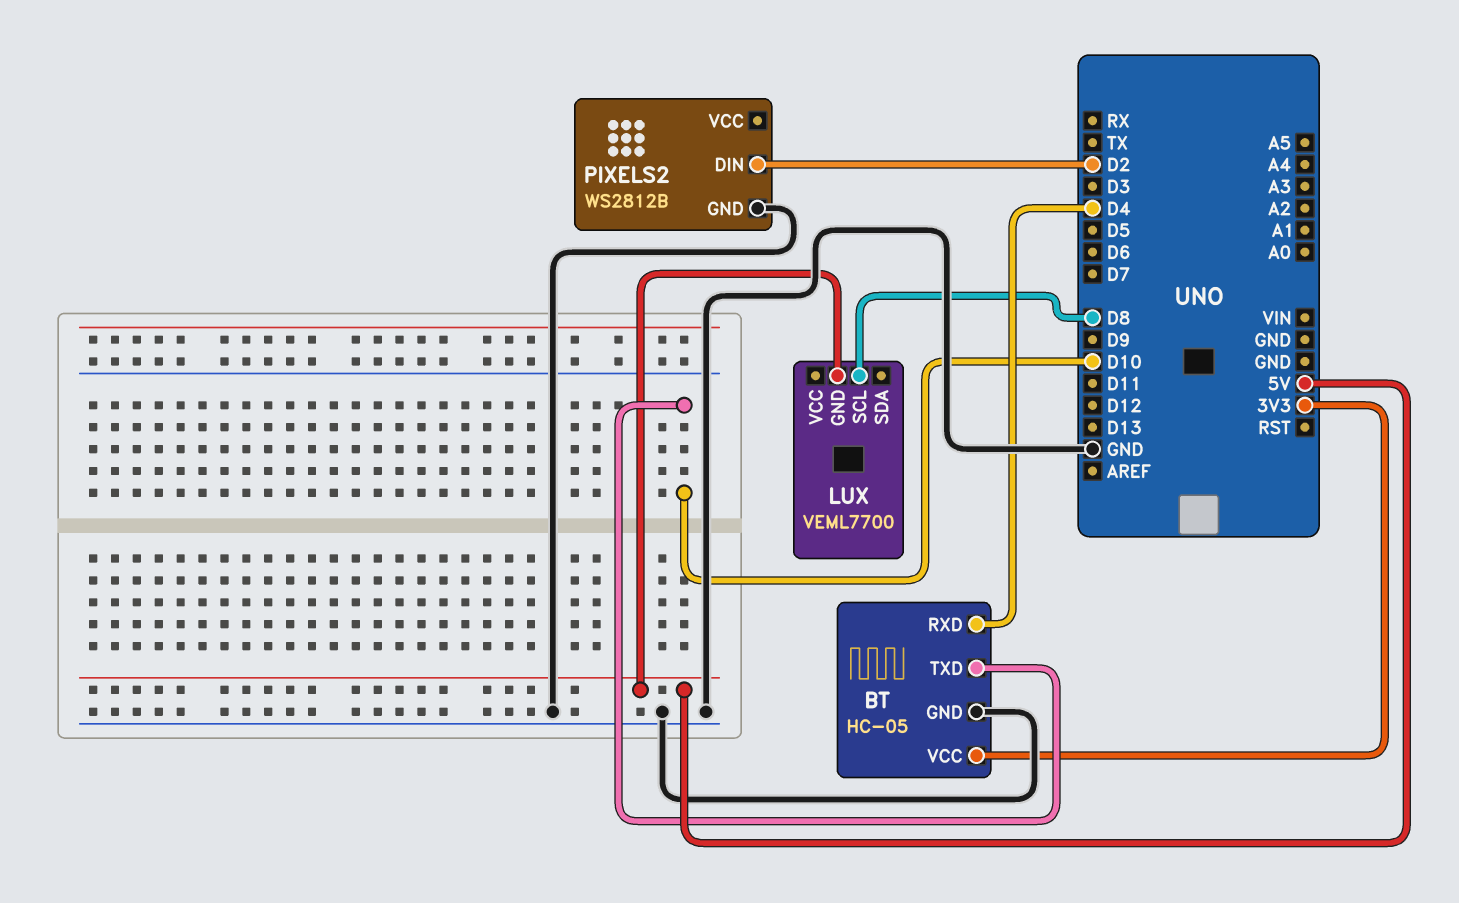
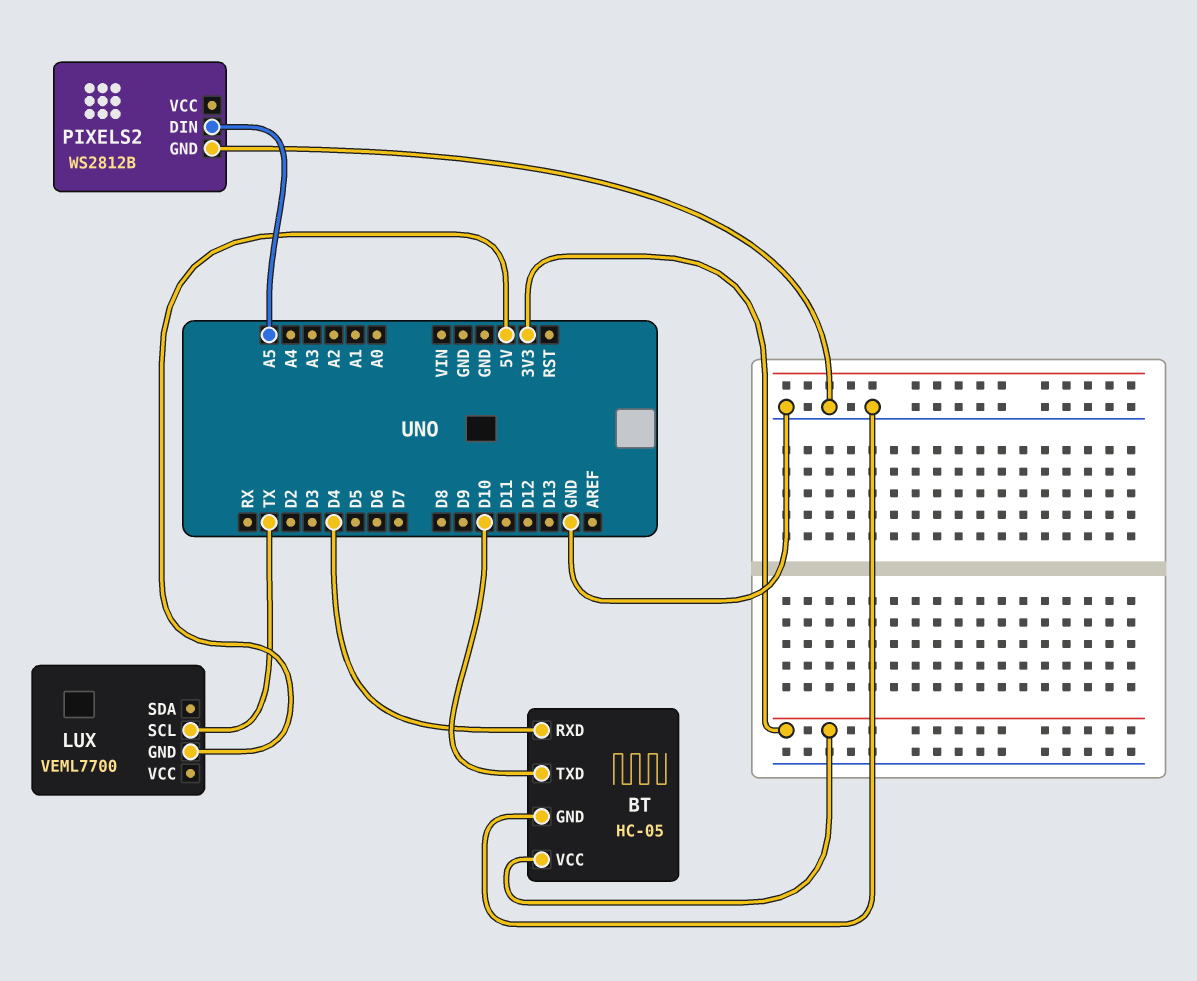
LUX pin SCL: D8 -> TX
PIXELS2 pin DIN: D2 -> A5

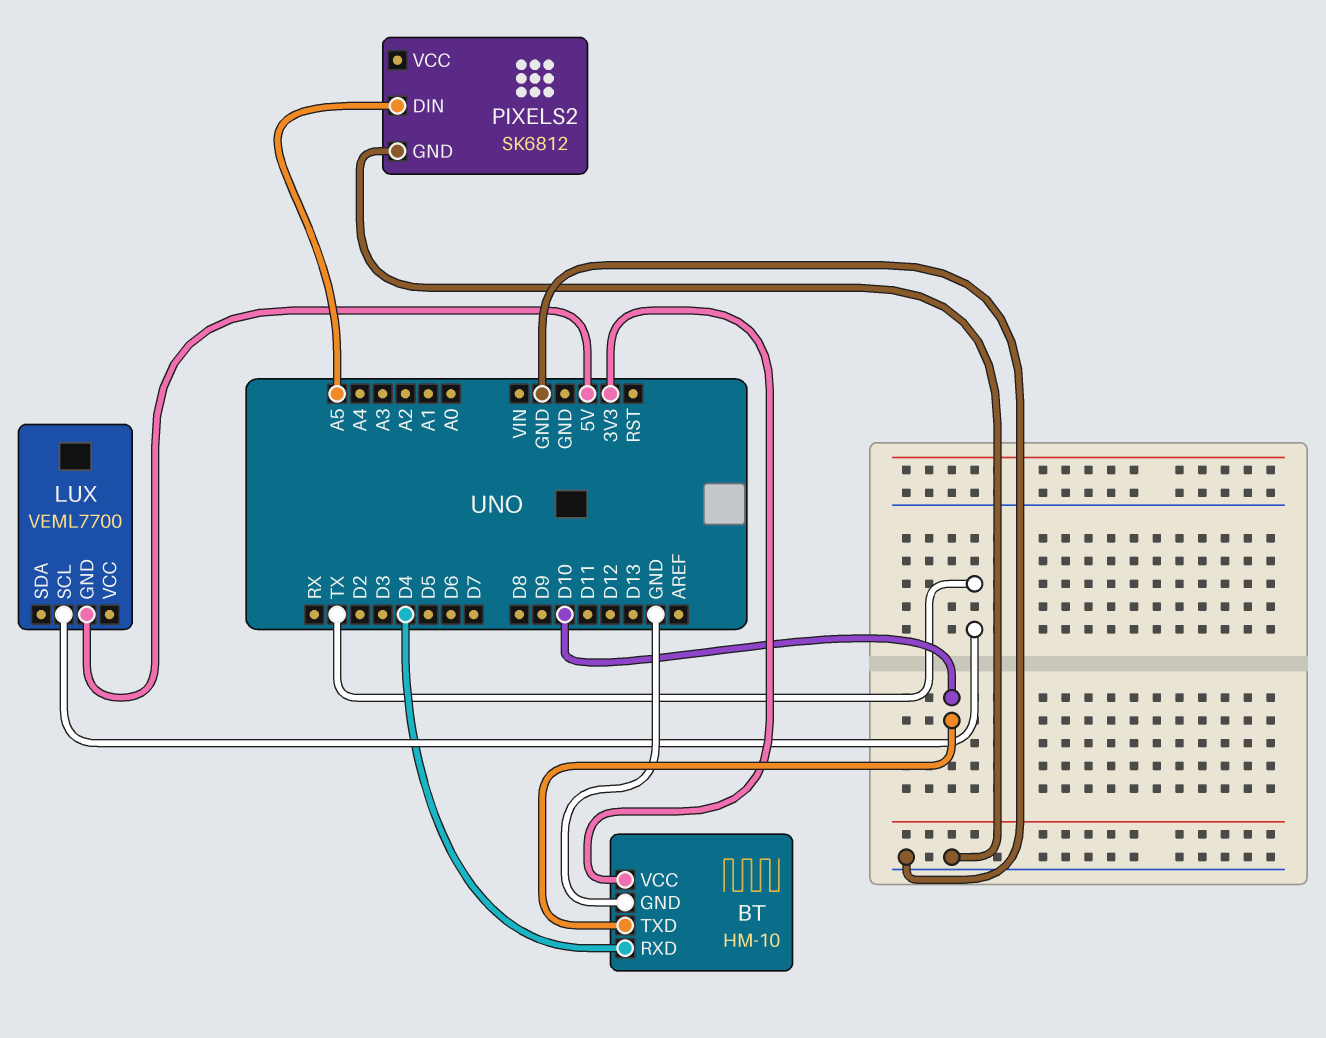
BT: HC-05 -> HM-10
PIXELS2: WS2812B -> SK6812

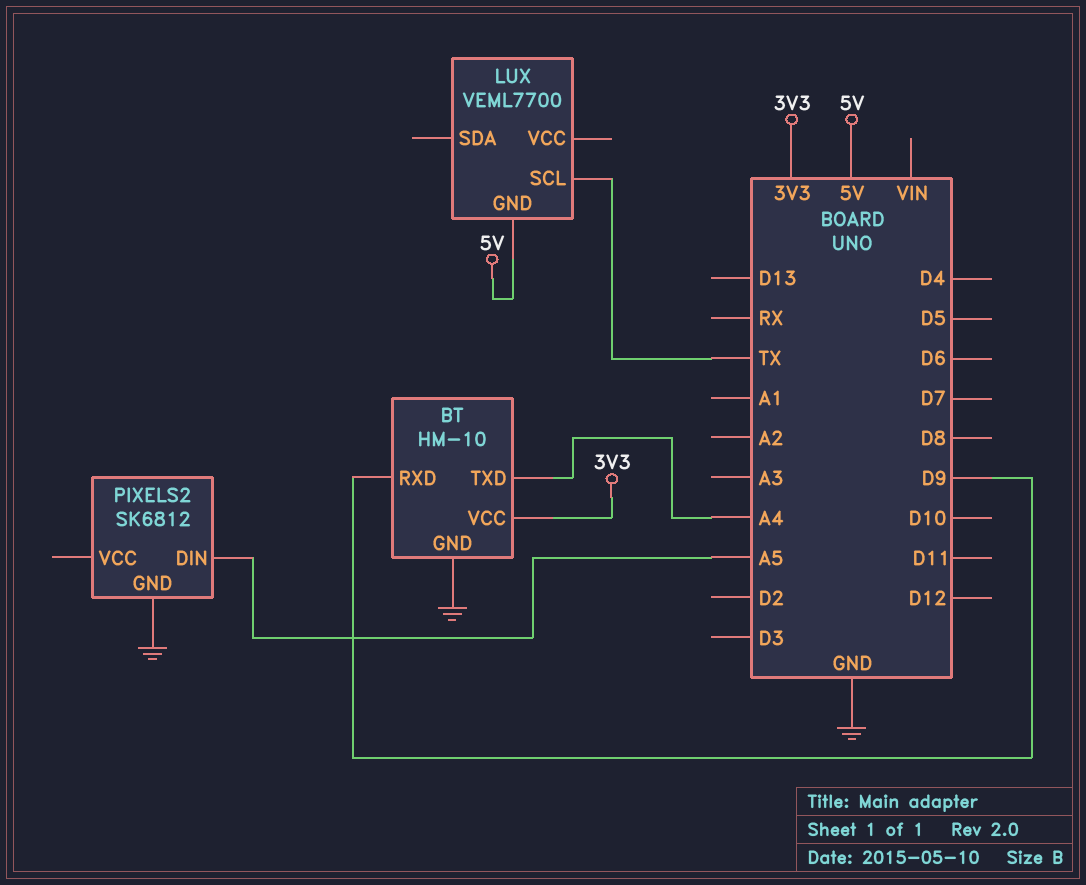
BT pin RXD: D4 -> D9
BT pin TXD: D10 -> A4

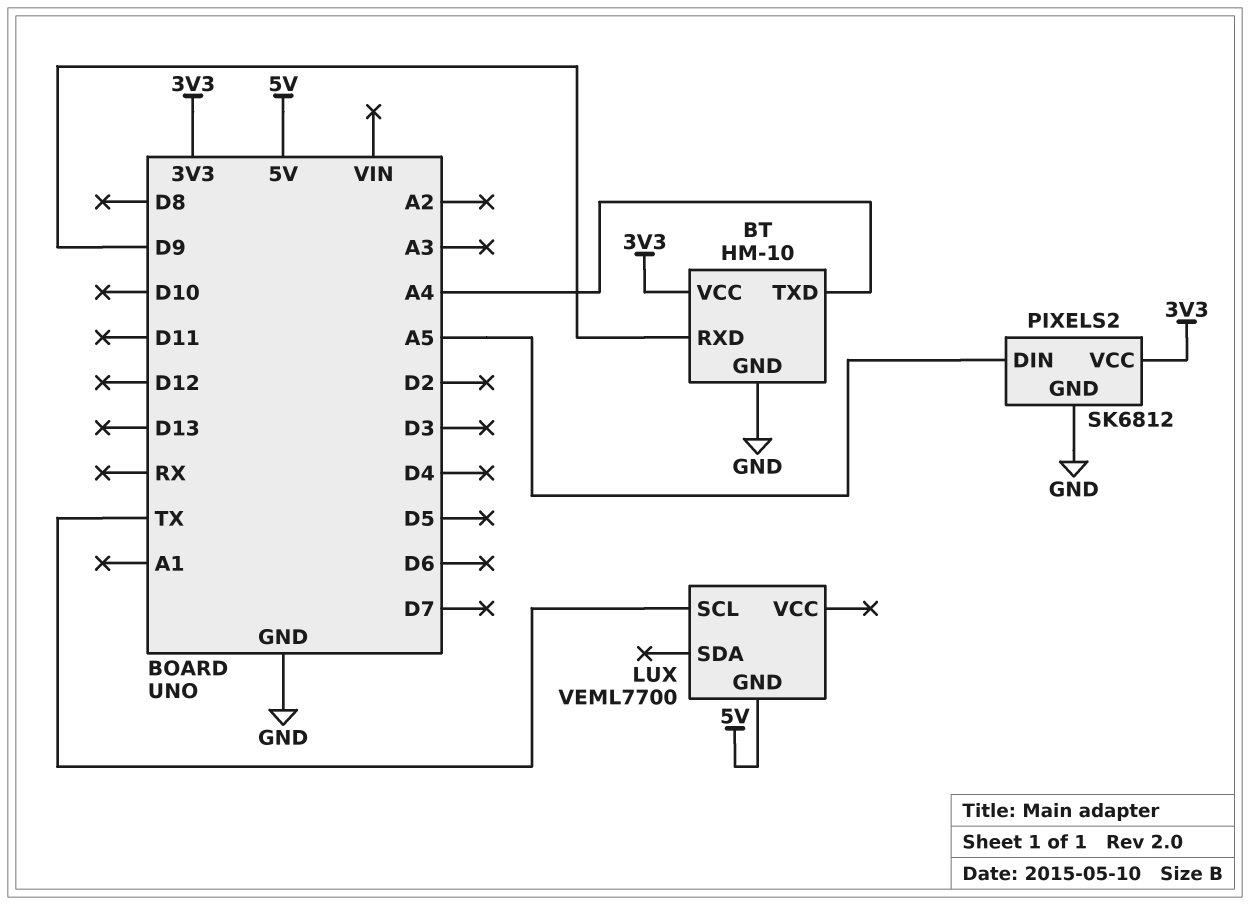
PIXELS2 pin VCC: none -> 3V3

